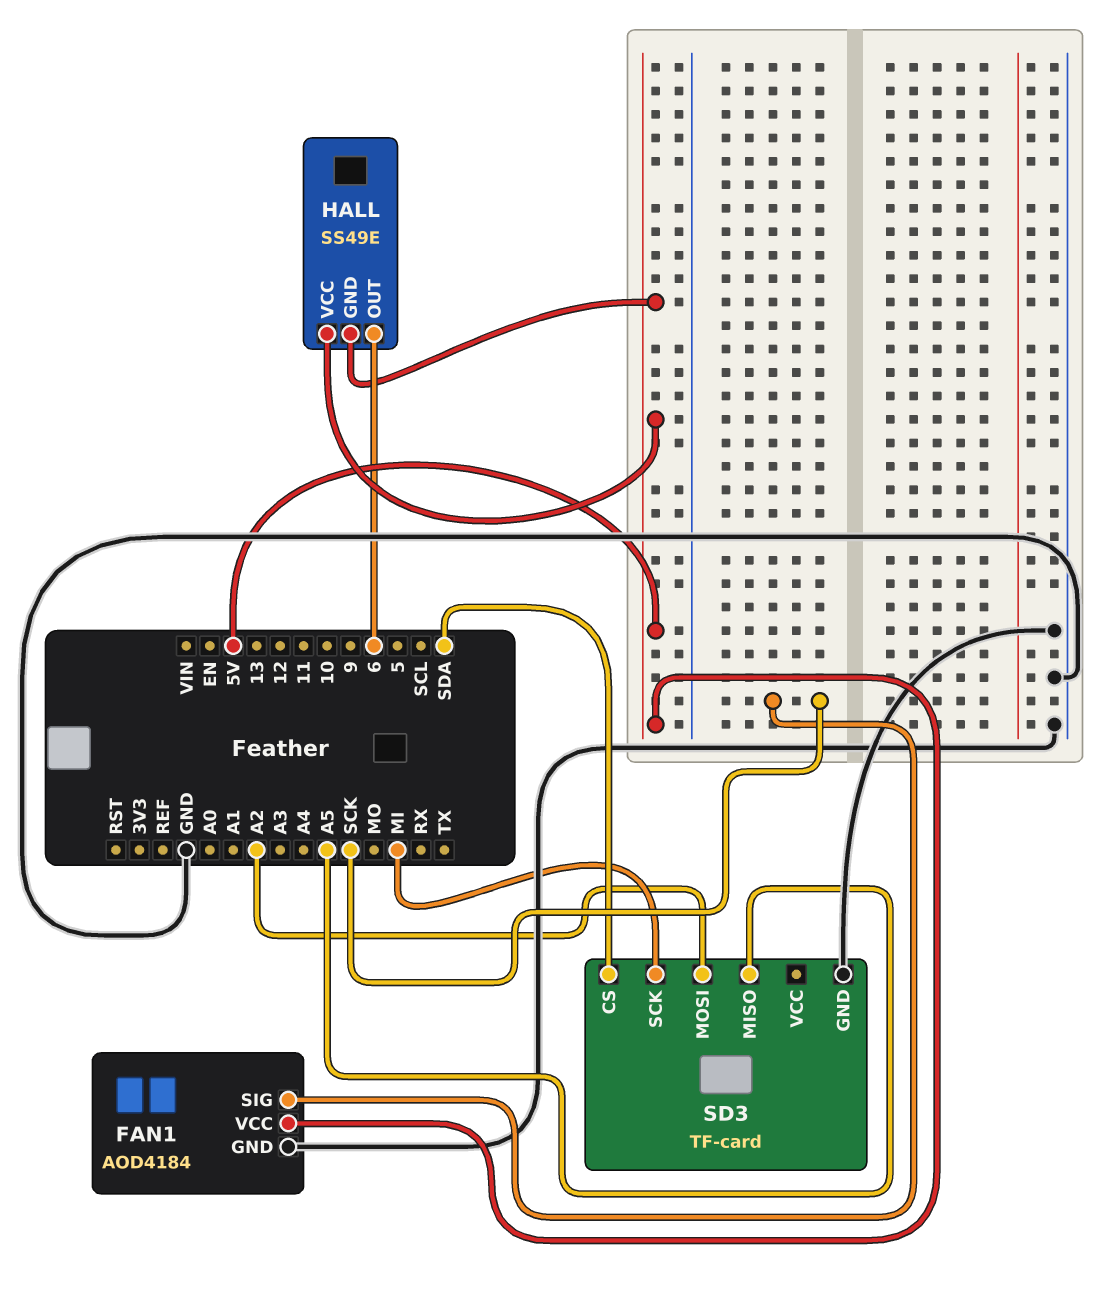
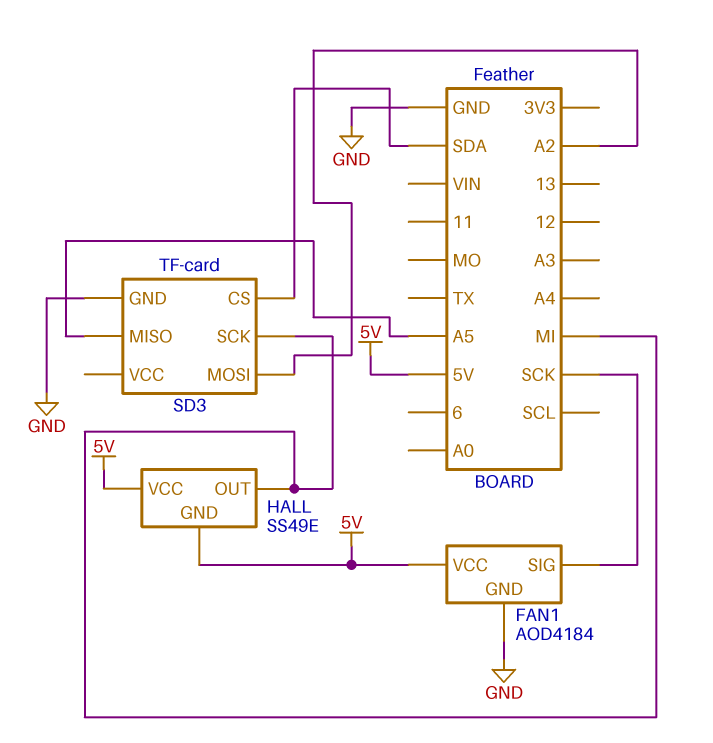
HALL pin OUT: 6 -> MI

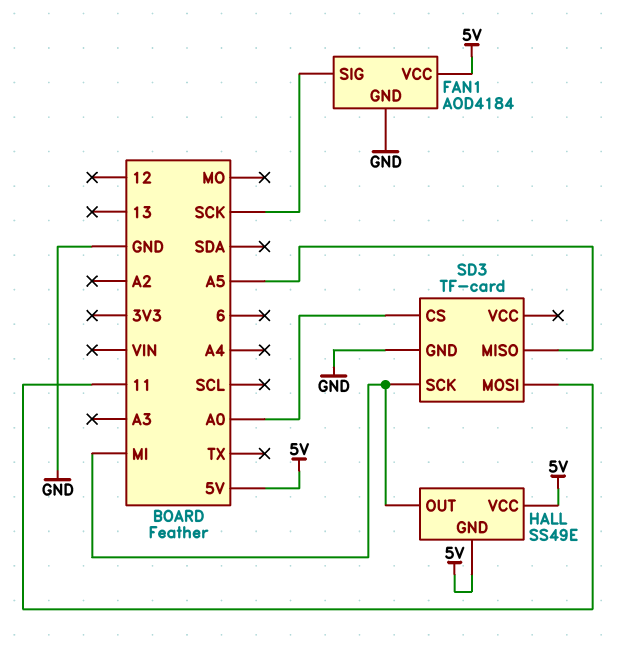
SD3 pin CS: SDA -> A0
SD3 pin MOSI: A2 -> 11

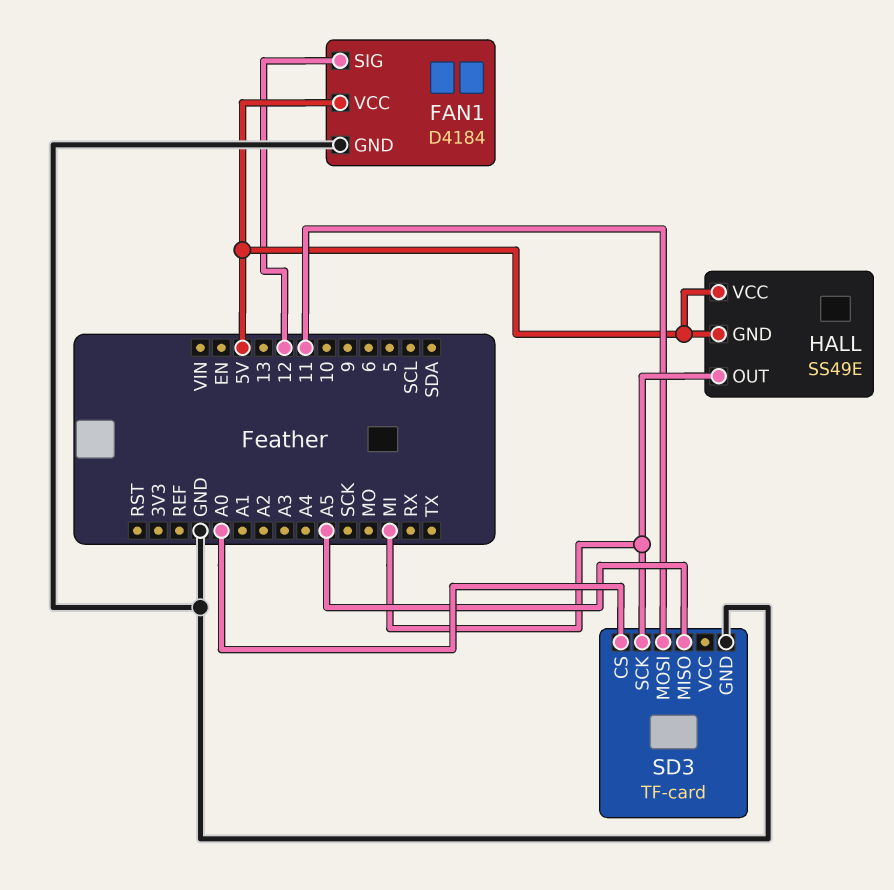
FAN1: AOD4184 -> D4184
FAN1 pin SIG: SCK -> 12

